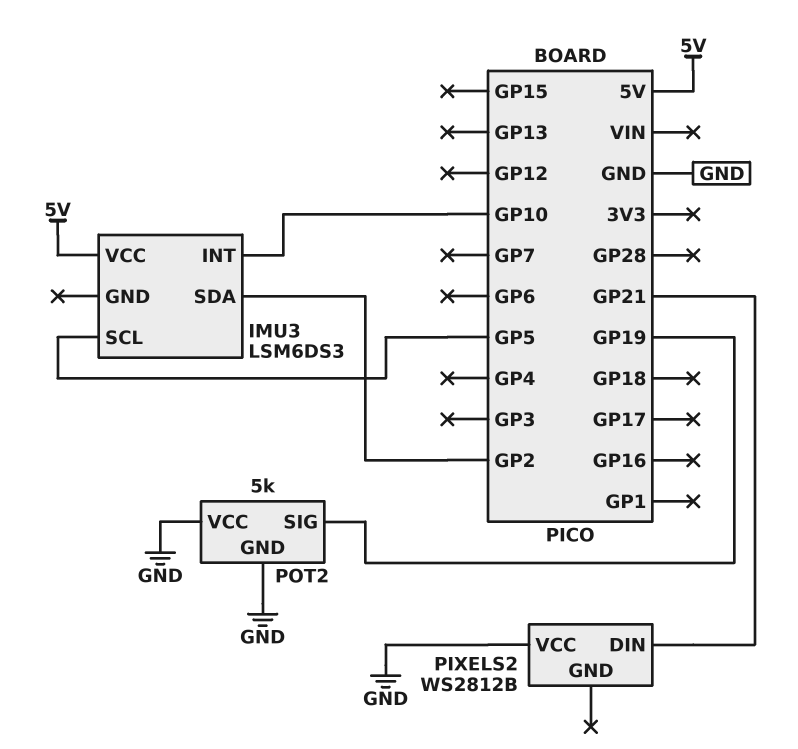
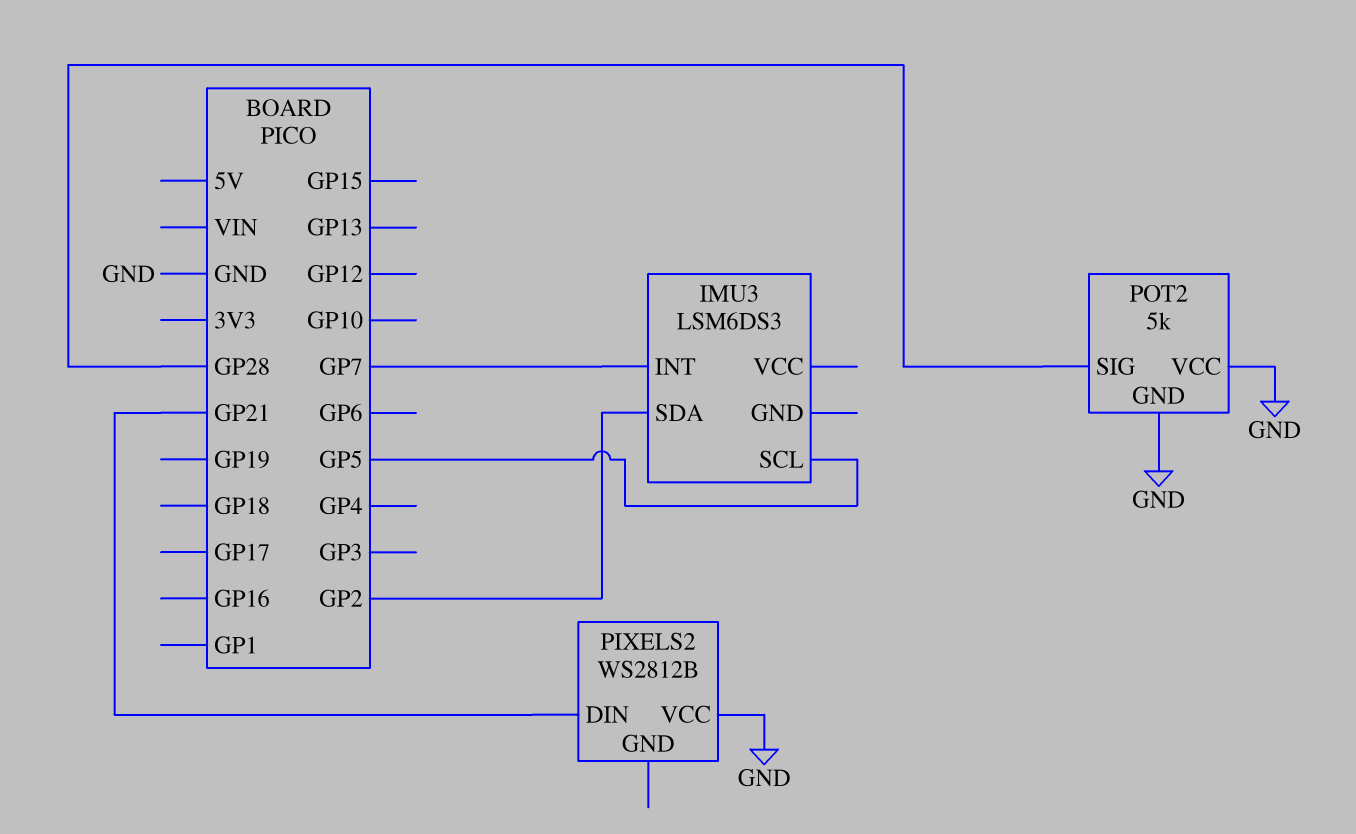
IMU3 pin INT: GP10 -> GP7
IMU3 pin VCC: 5V -> none
POT2 pin SIG: GP19 -> GP28

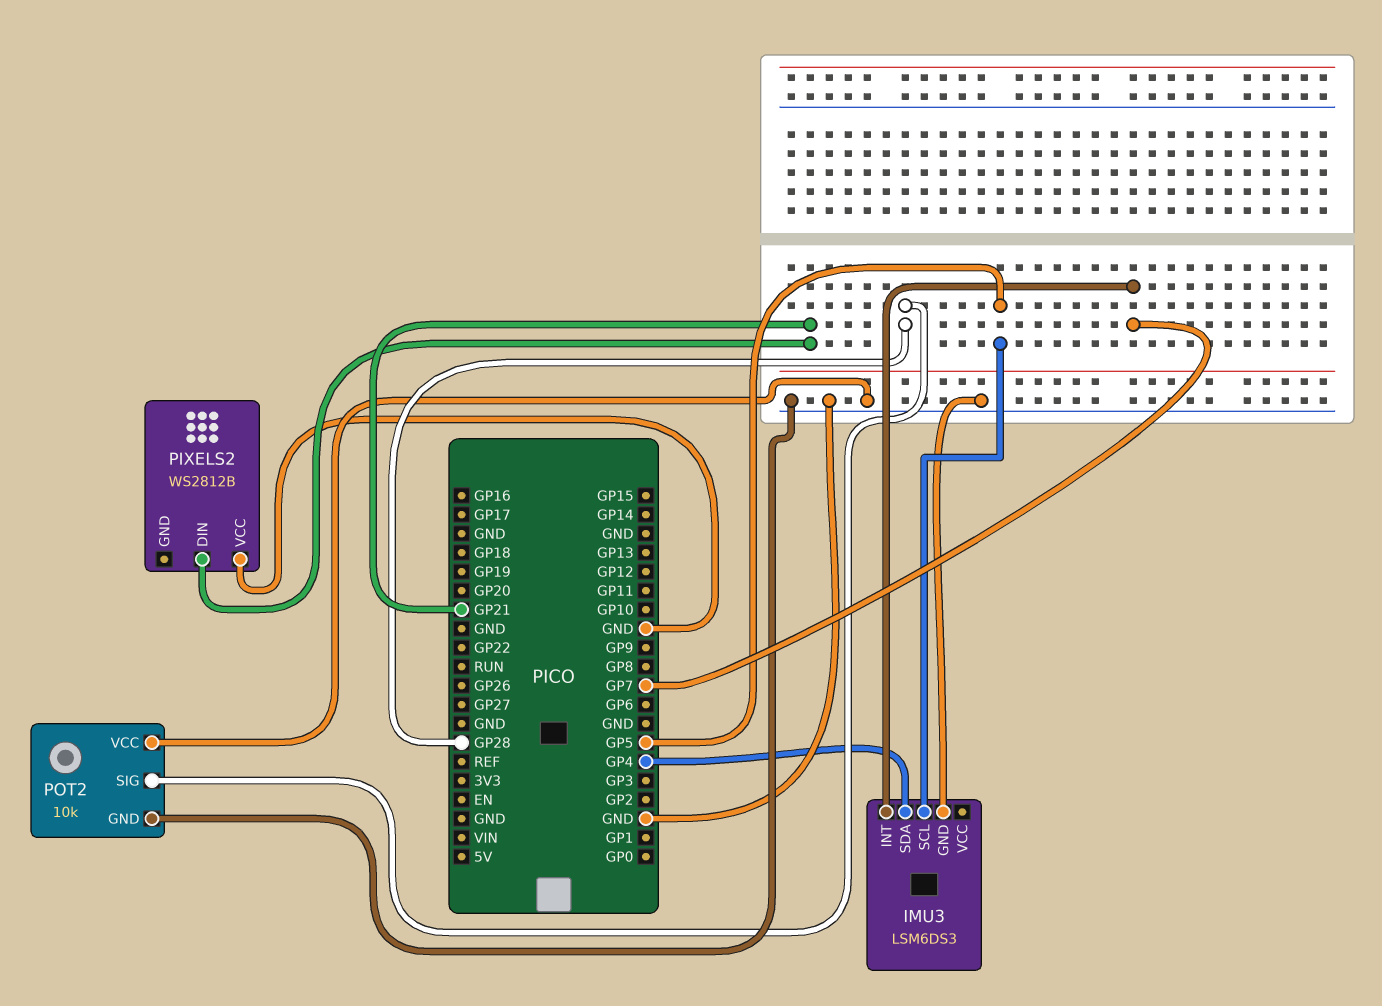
IMU3 pin GND: none -> GND
IMU3 pin SDA: GP2 -> GP4
POT2: 5k -> 10k

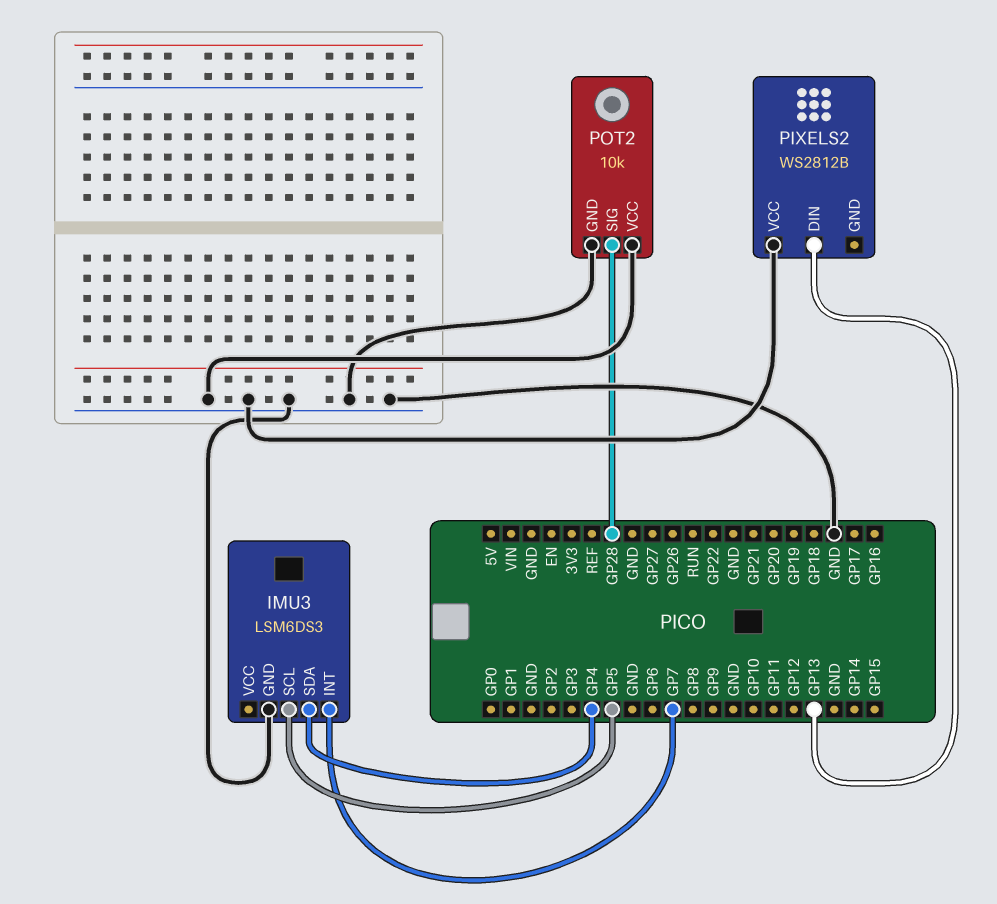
PIXELS2 pin DIN: GP21 -> GP13

